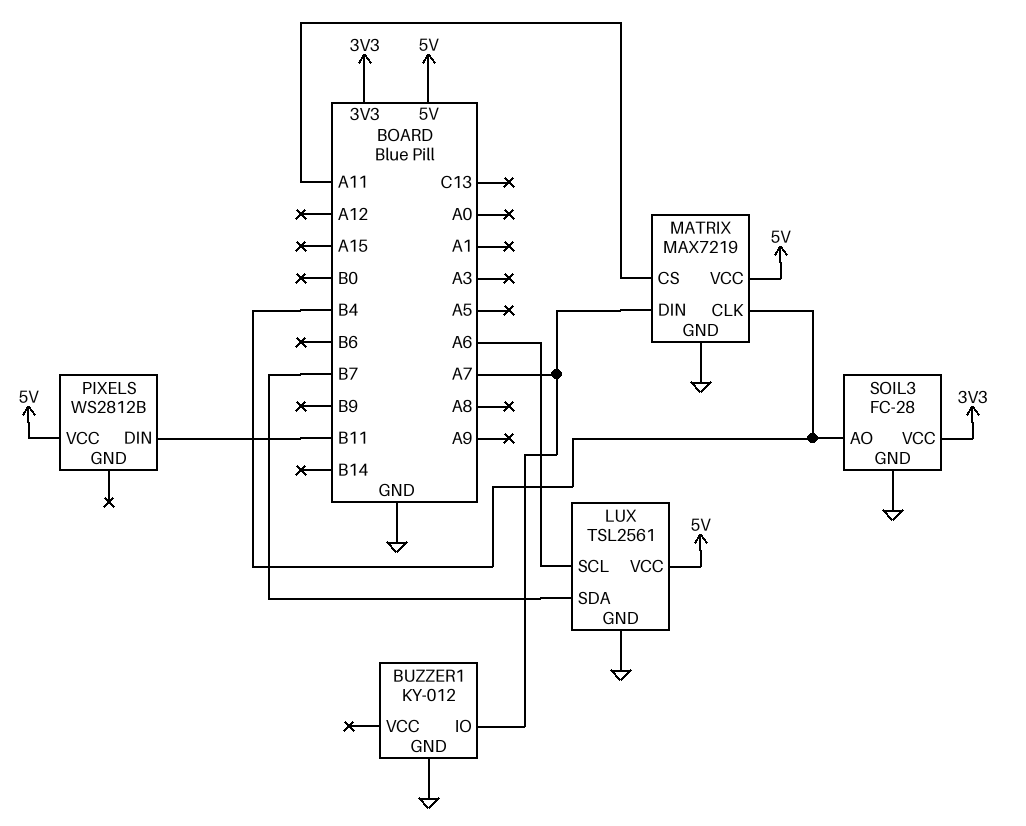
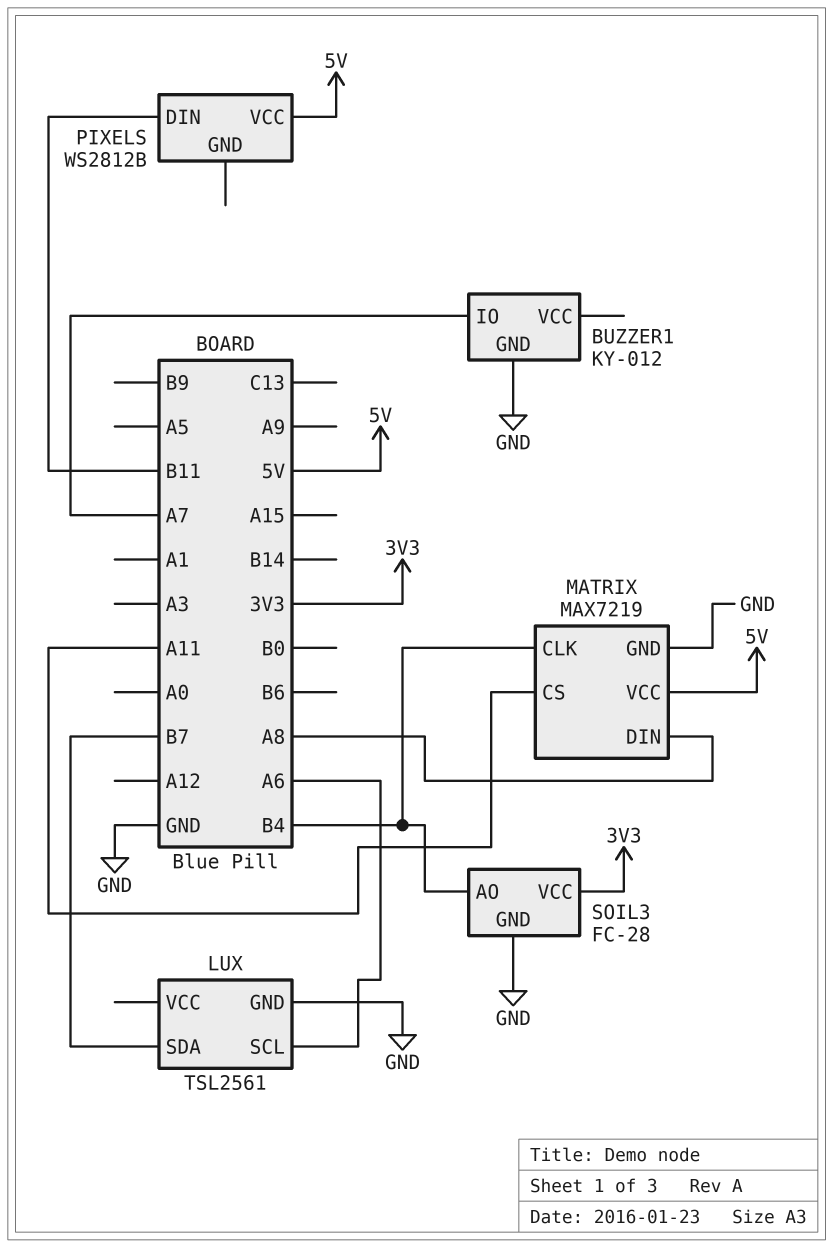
LUX pin VCC: 5V -> none
MATRIX pin DIN: A7 -> A8

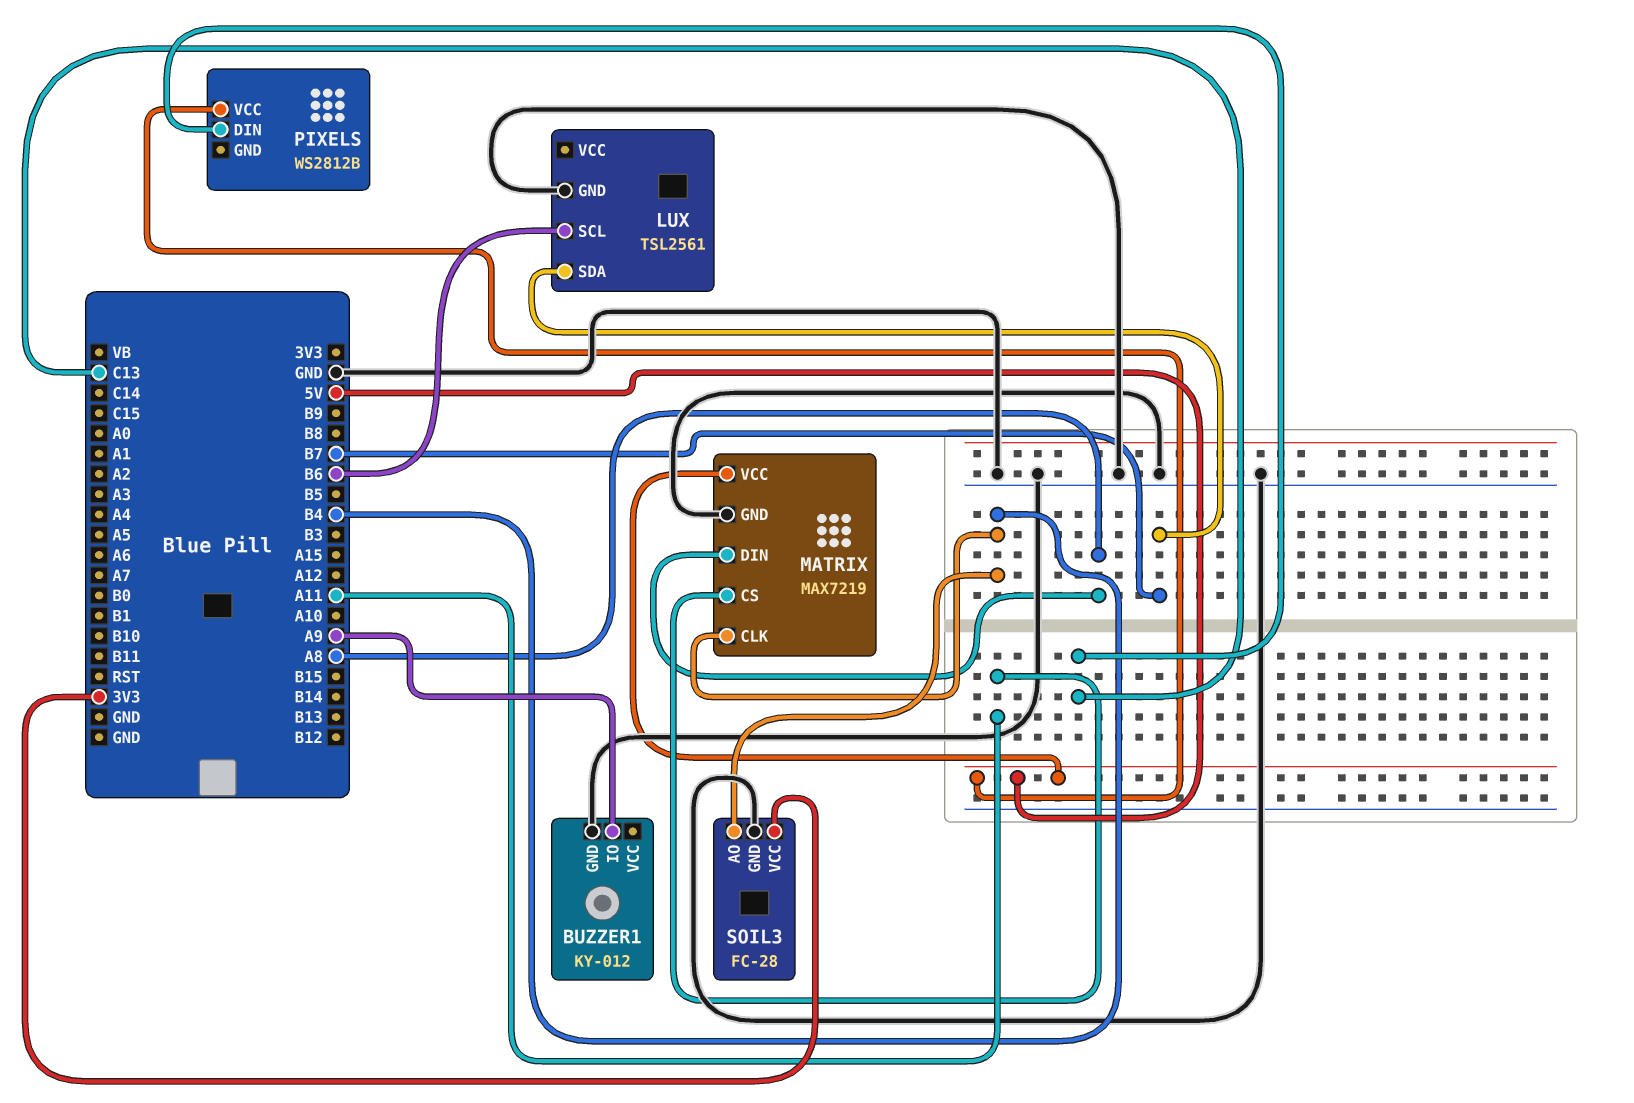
BUZZER1 pin IO: A7 -> A9
LUX pin SCL: A6 -> B6
PIXELS pin DIN: B11 -> C13

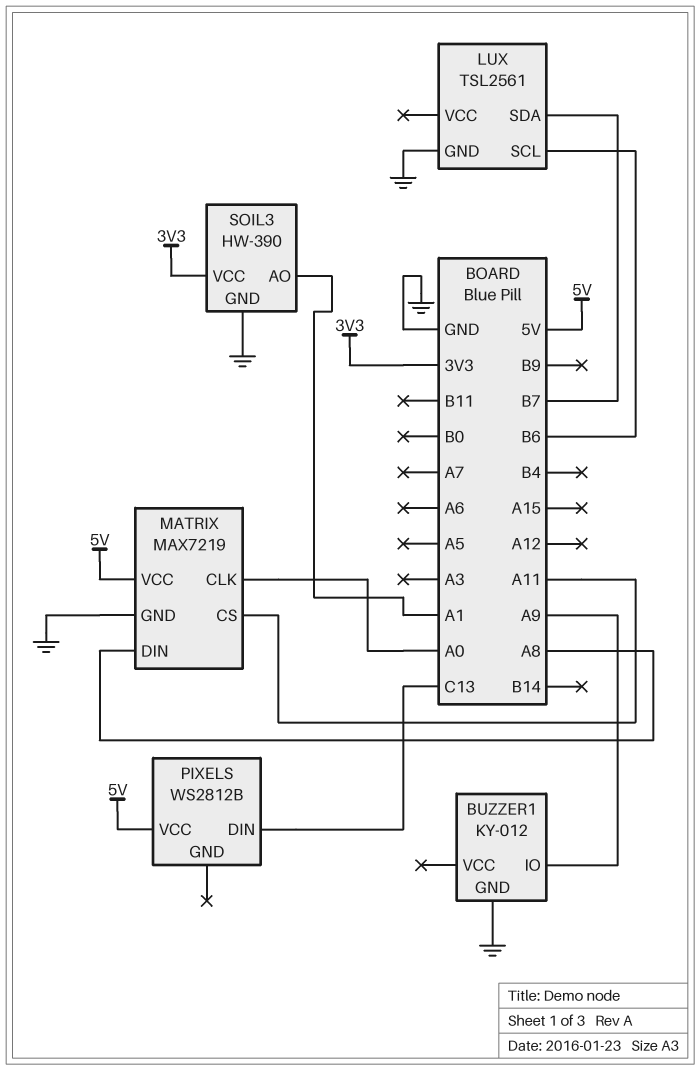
MATRIX pin CLK: B4 -> A0
SOIL3: FC-28 -> HW-390
SOIL3 pin AO: B4 -> A1

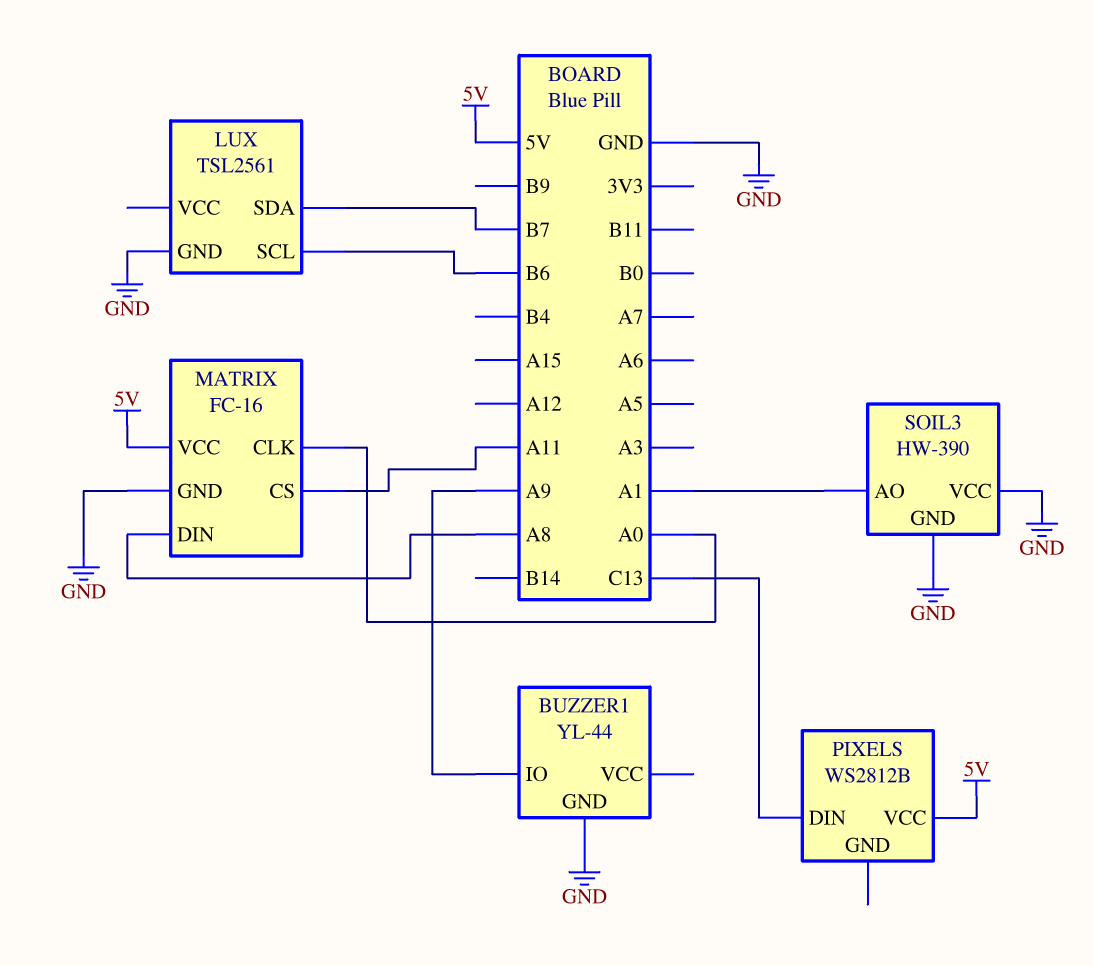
BUZZER1: KY-012 -> YL-44
MATRIX: MAX7219 -> FC-16
SOIL3 pin VCC: 3V3 -> GND

